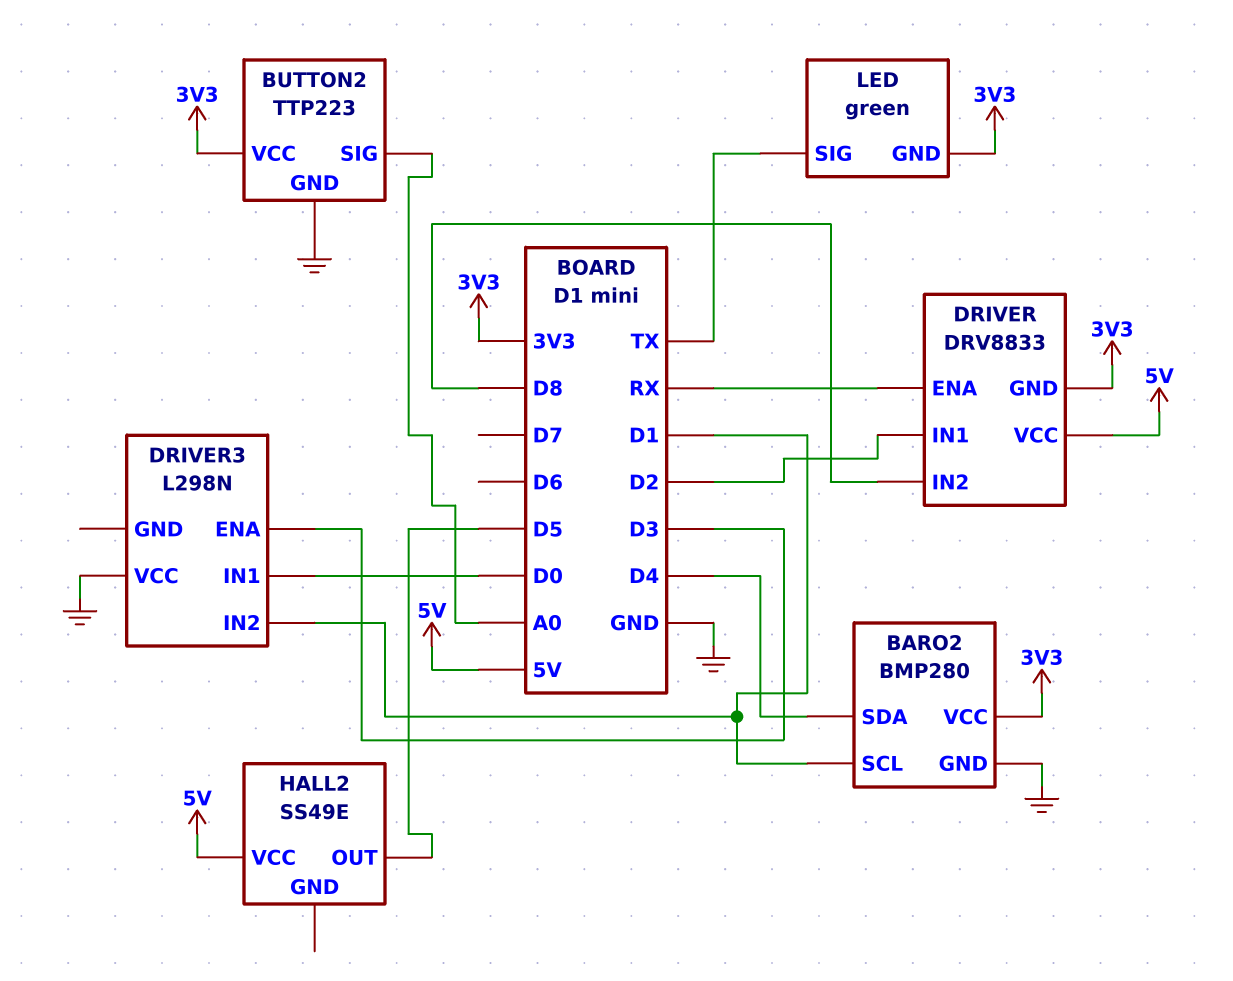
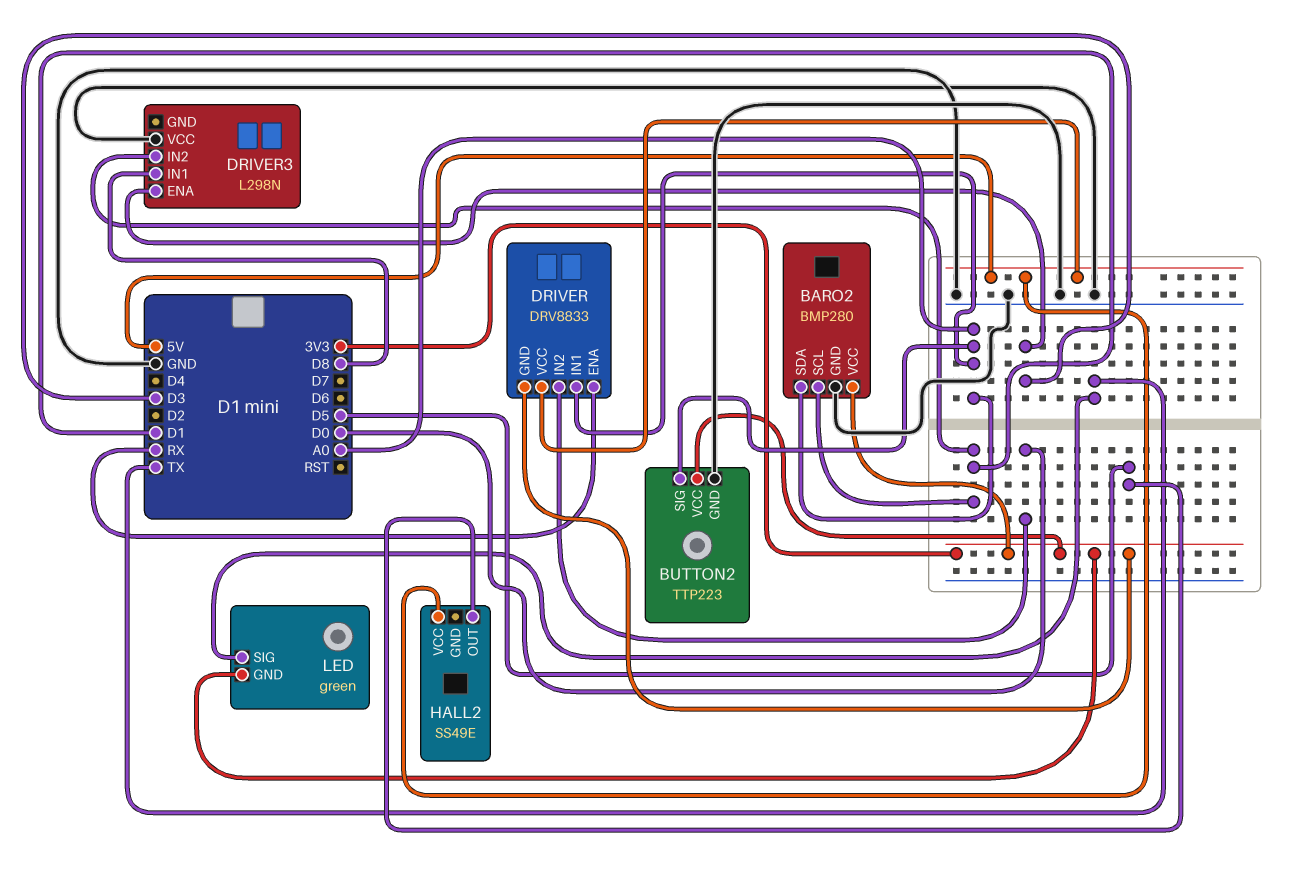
BARO2 pin SDA: D4 -> A0
DRIVER pin IN1: D2 -> A0
DRIVER pin IN2: D8 -> D0
DRIVER3 pin IN1: D0 -> D8

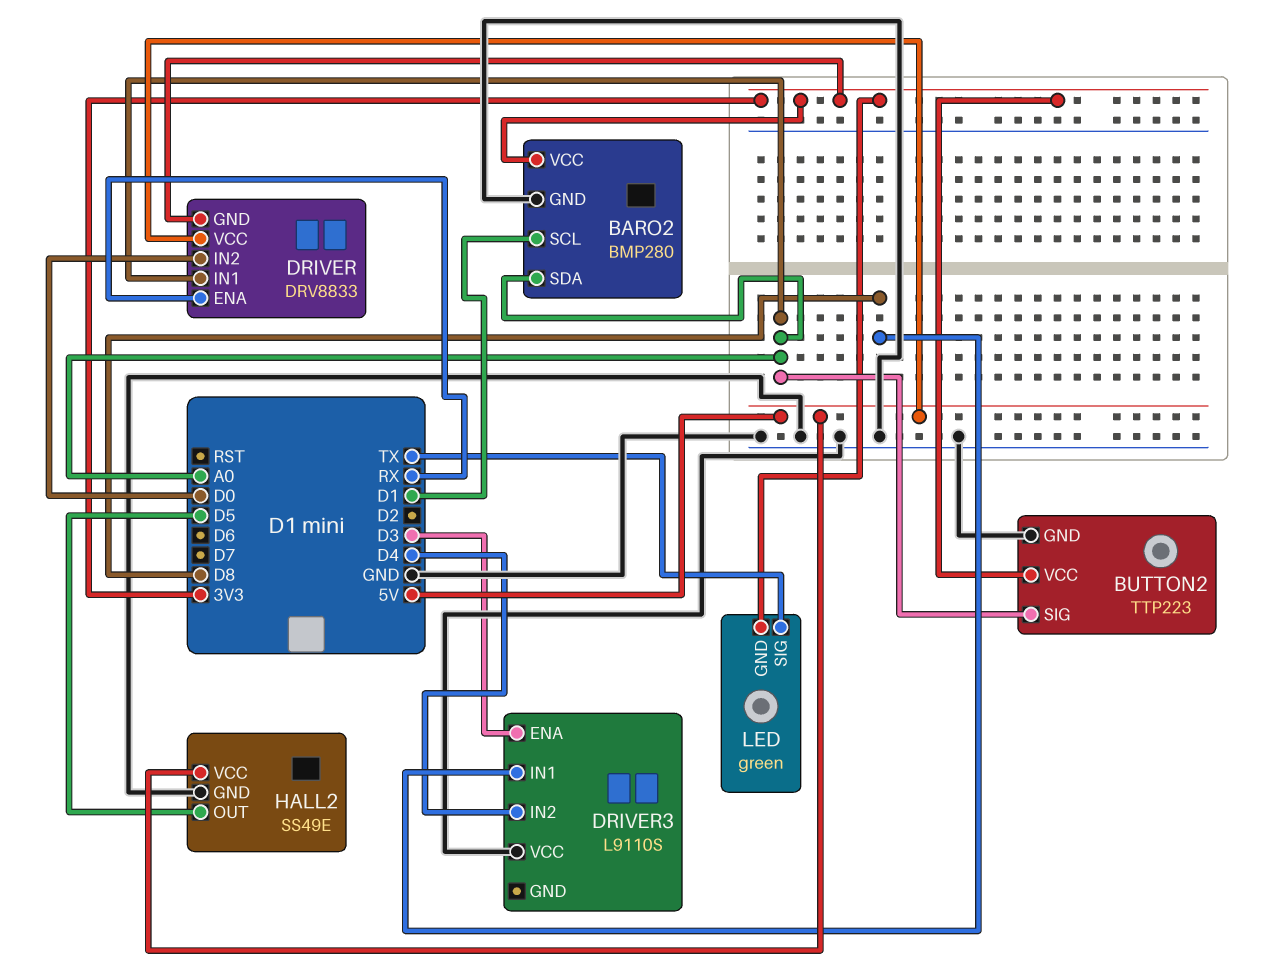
DRIVER3: L298N -> L9110S
DRIVER3 pin IN2: D1 -> D4
HALL2 pin GND: none -> GND

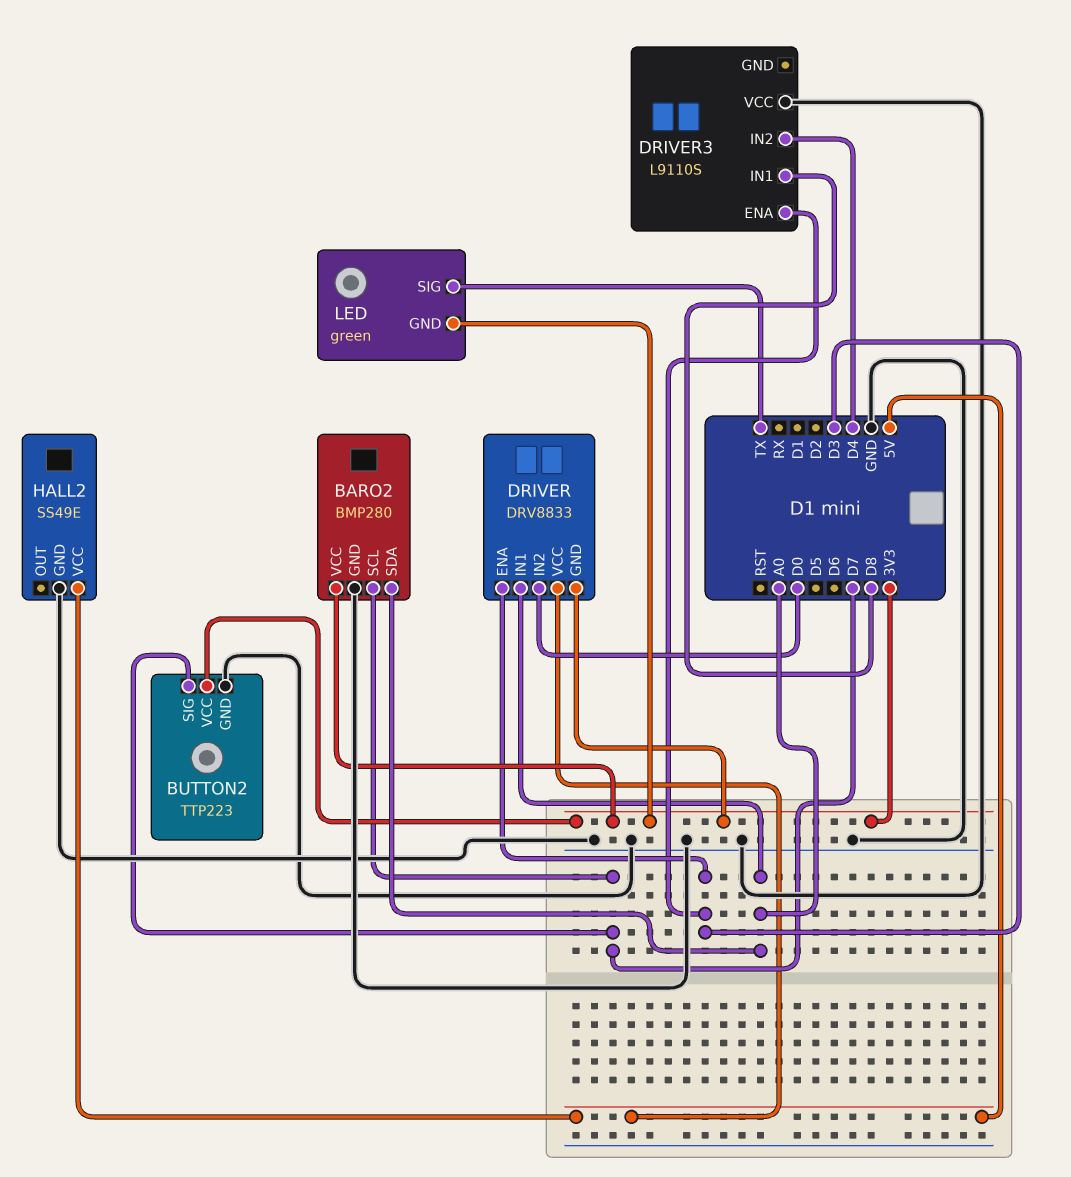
BARO2 pin SCL: D1 -> D7
BUTTON2 pin SIG: A0 -> D7
DRIVER pin ENA: RX -> D3
HALL2 pin OUT: D5 -> none

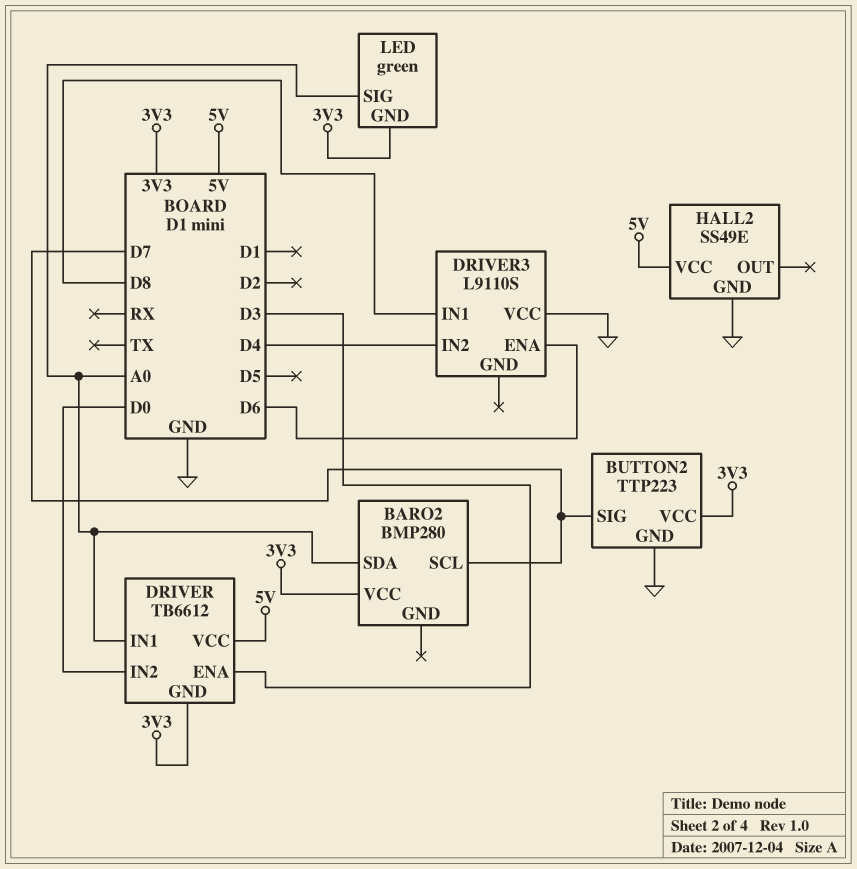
BARO2 pin GND: GND -> none
DRIVER: DRV8833 -> TB6612
DRIVER3 pin ENA: D3 -> D6
LED pin SIG: TX -> A0

